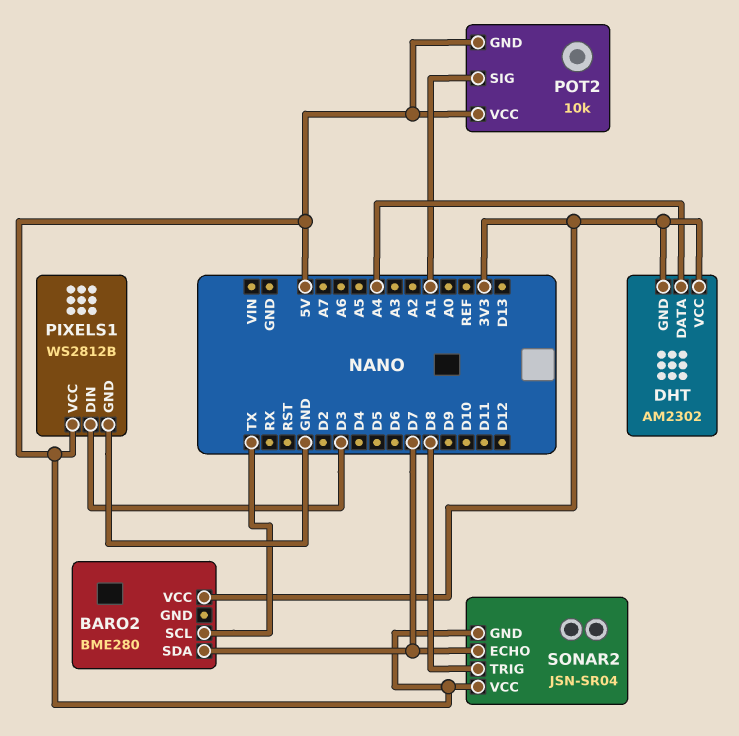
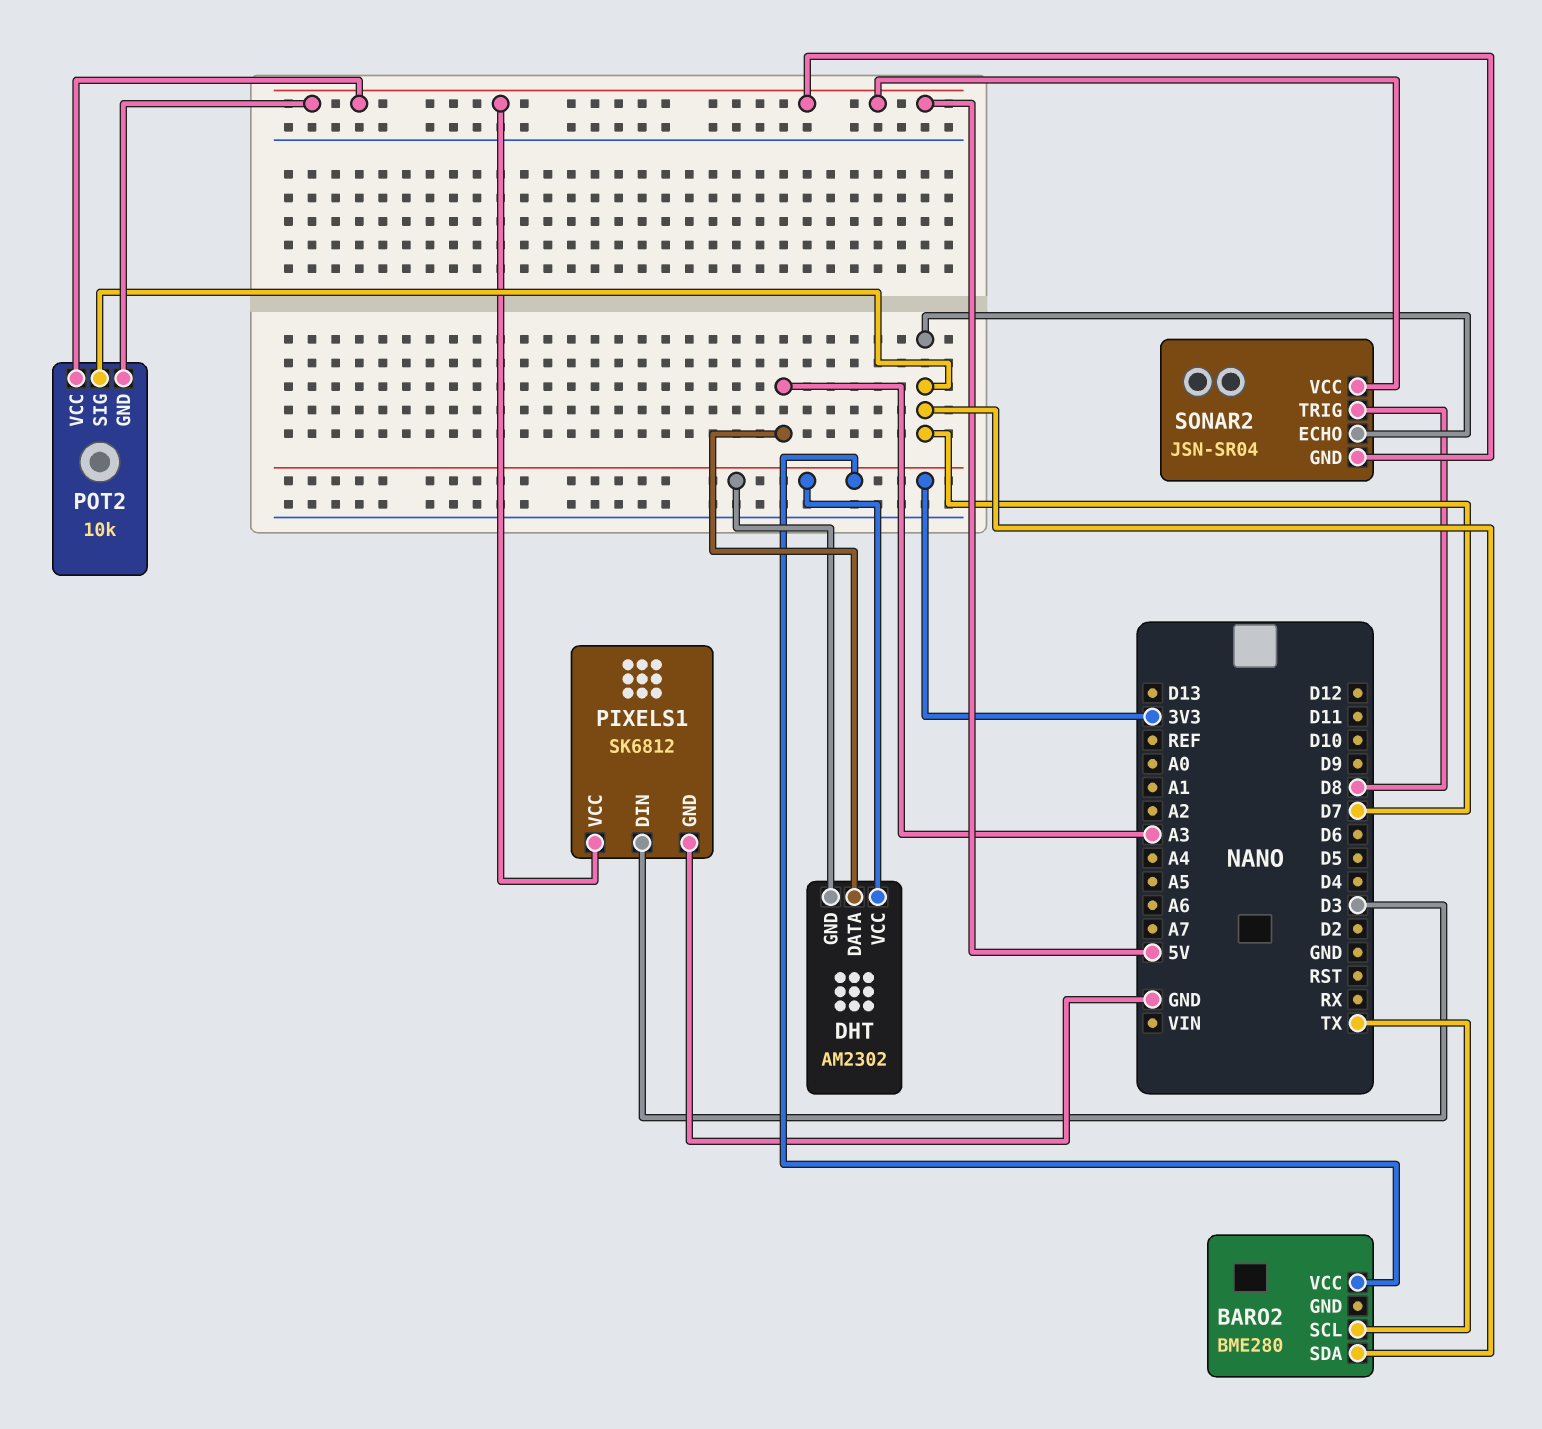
DHT pin DATA: A4 -> A3
PIXELS1: WS2812B -> SK6812
POT2 pin SIG: A1 -> D7

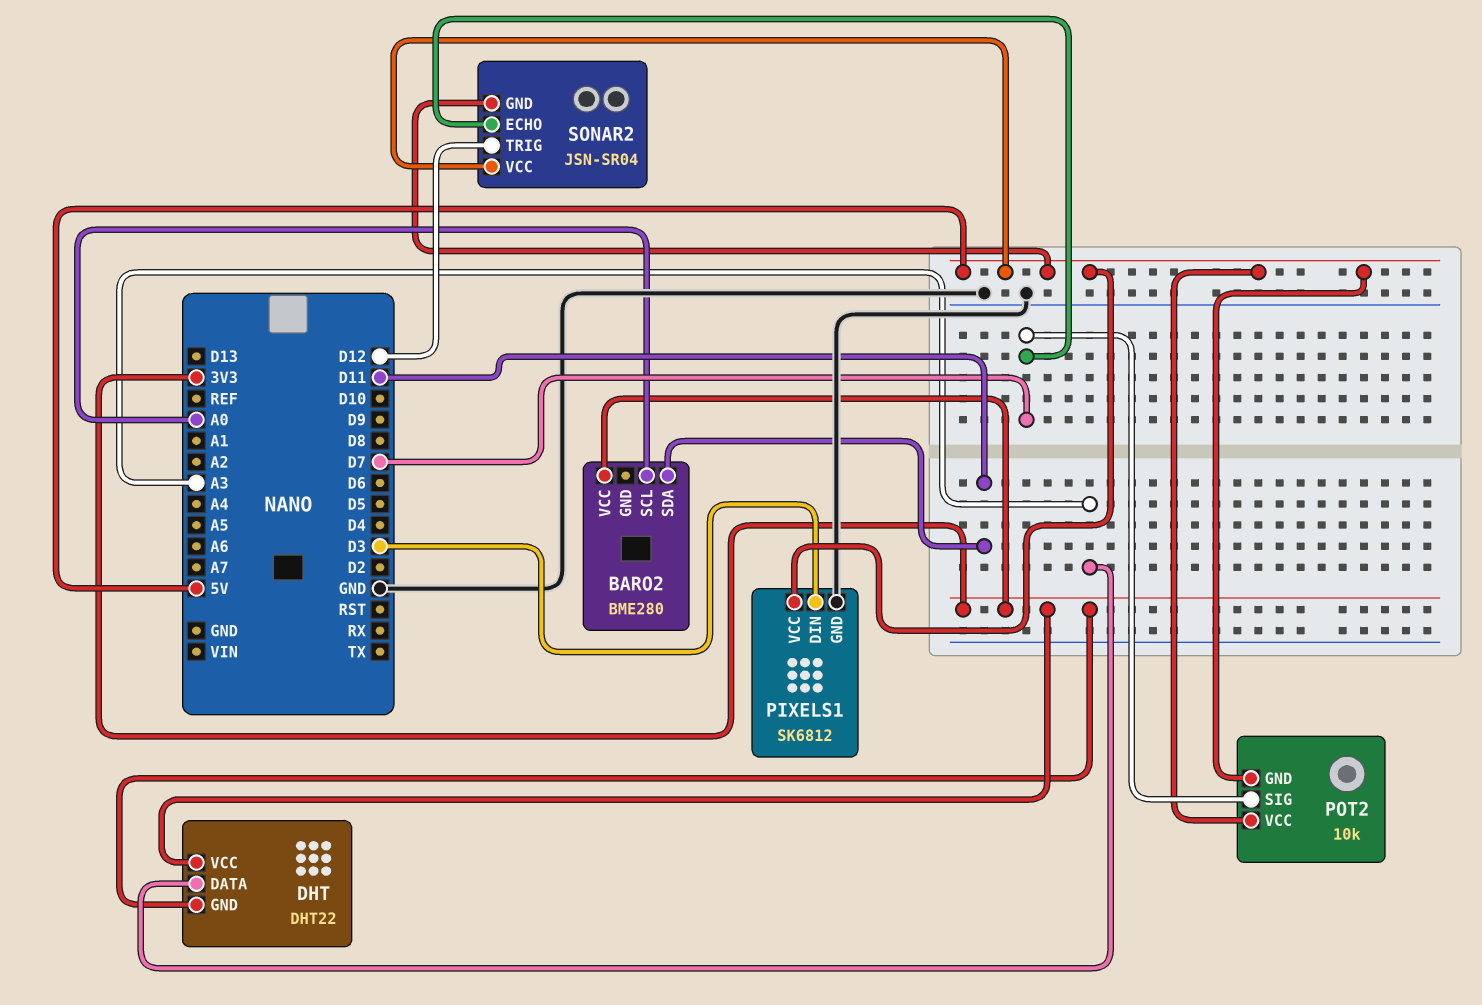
BARO2 pin SCL: TX -> A0
BARO2 pin SDA: D7 -> D11
DHT: AM2302 -> DHT22
SONAR2 pin TRIG: D8 -> D12

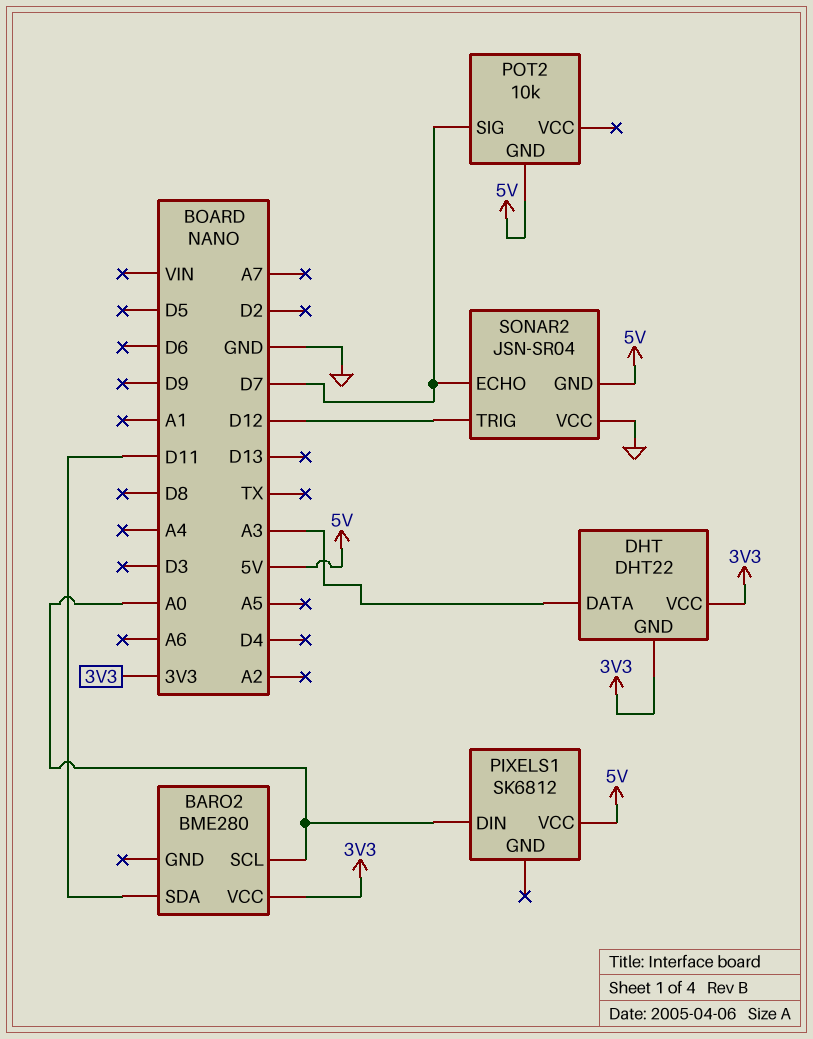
PIXELS1 pin DIN: D3 -> A0
PIXELS1 pin GND: GND -> none
POT2 pin VCC: 5V -> none
SONAR2 pin VCC: 5V -> GND

